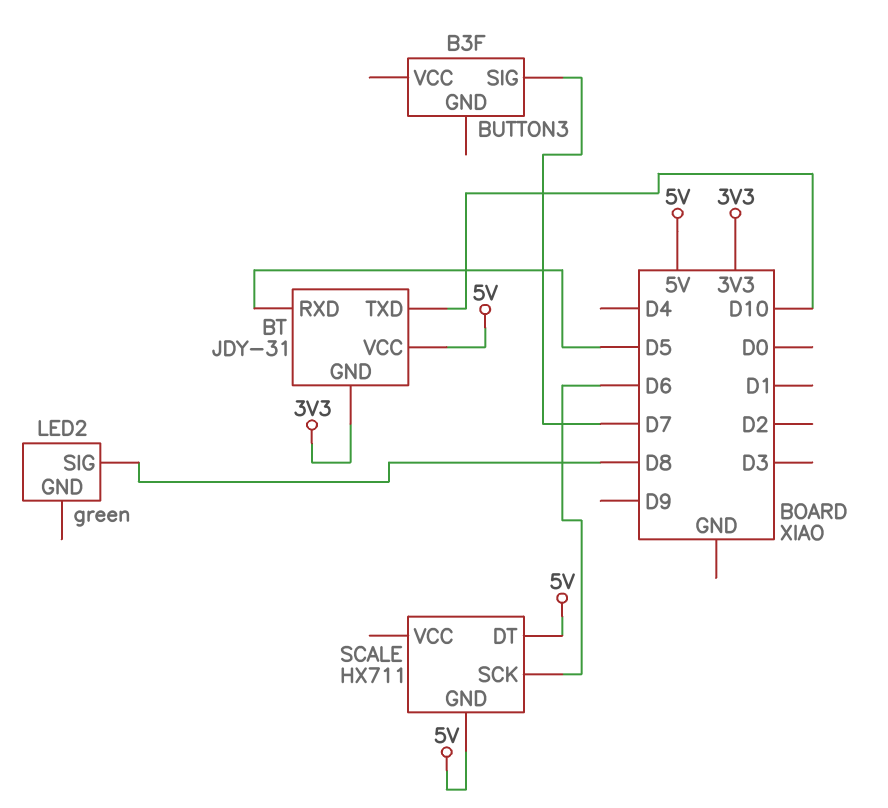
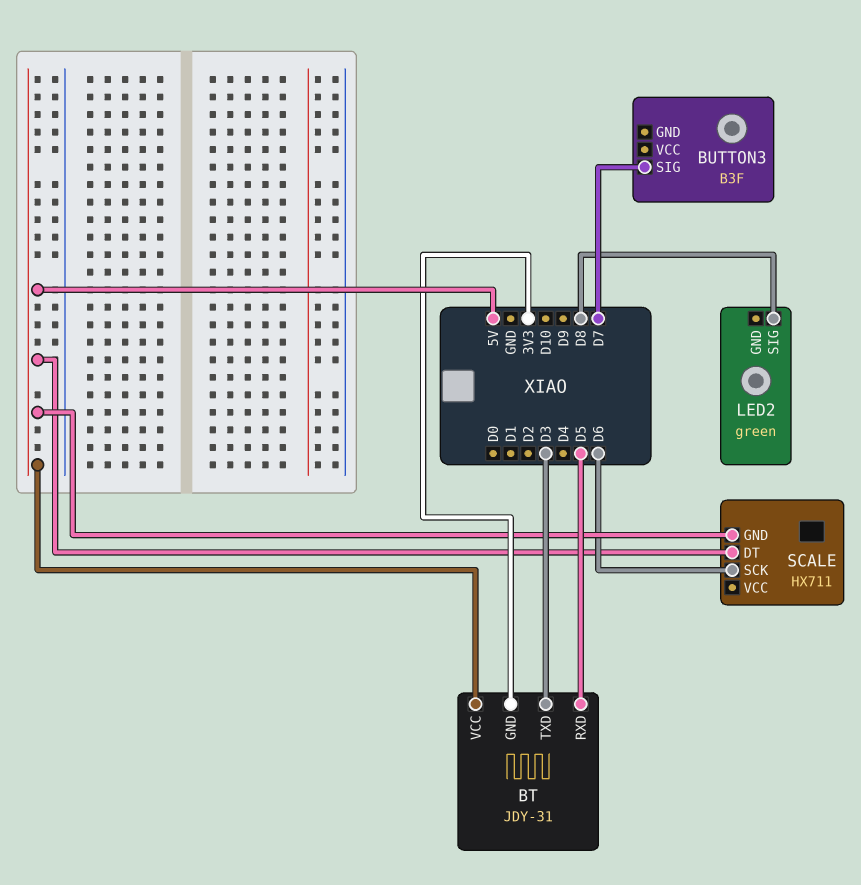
BT pin TXD: D10 -> D3

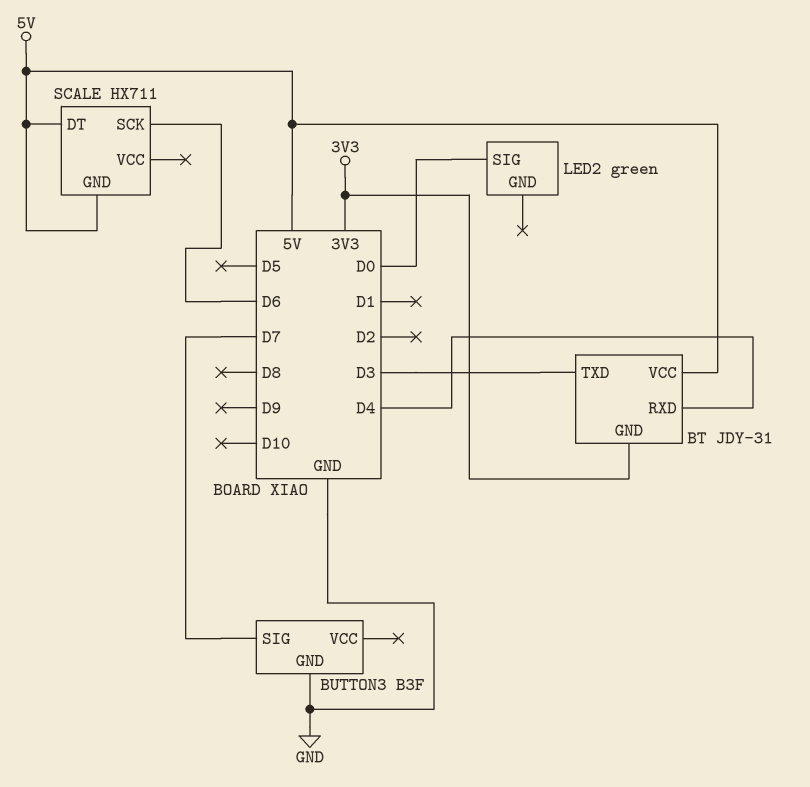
BT pin RXD: D5 -> D4
BUTTON3 pin GND: none -> GND
LED2 pin SIG: D8 -> D0

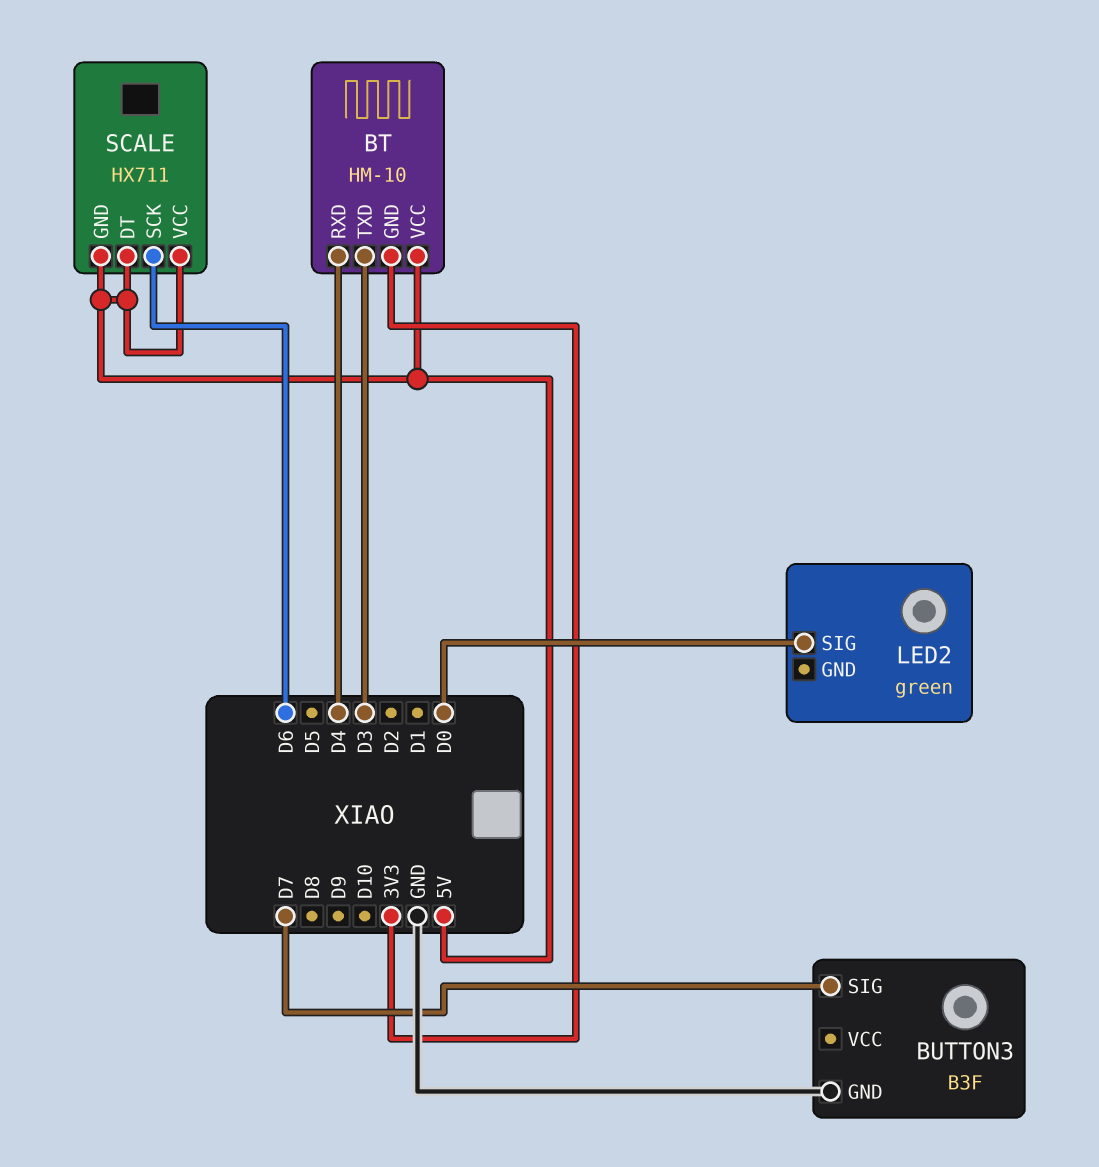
BT: JDY-31 -> HM-10
SCALE pin VCC: none -> 5V

